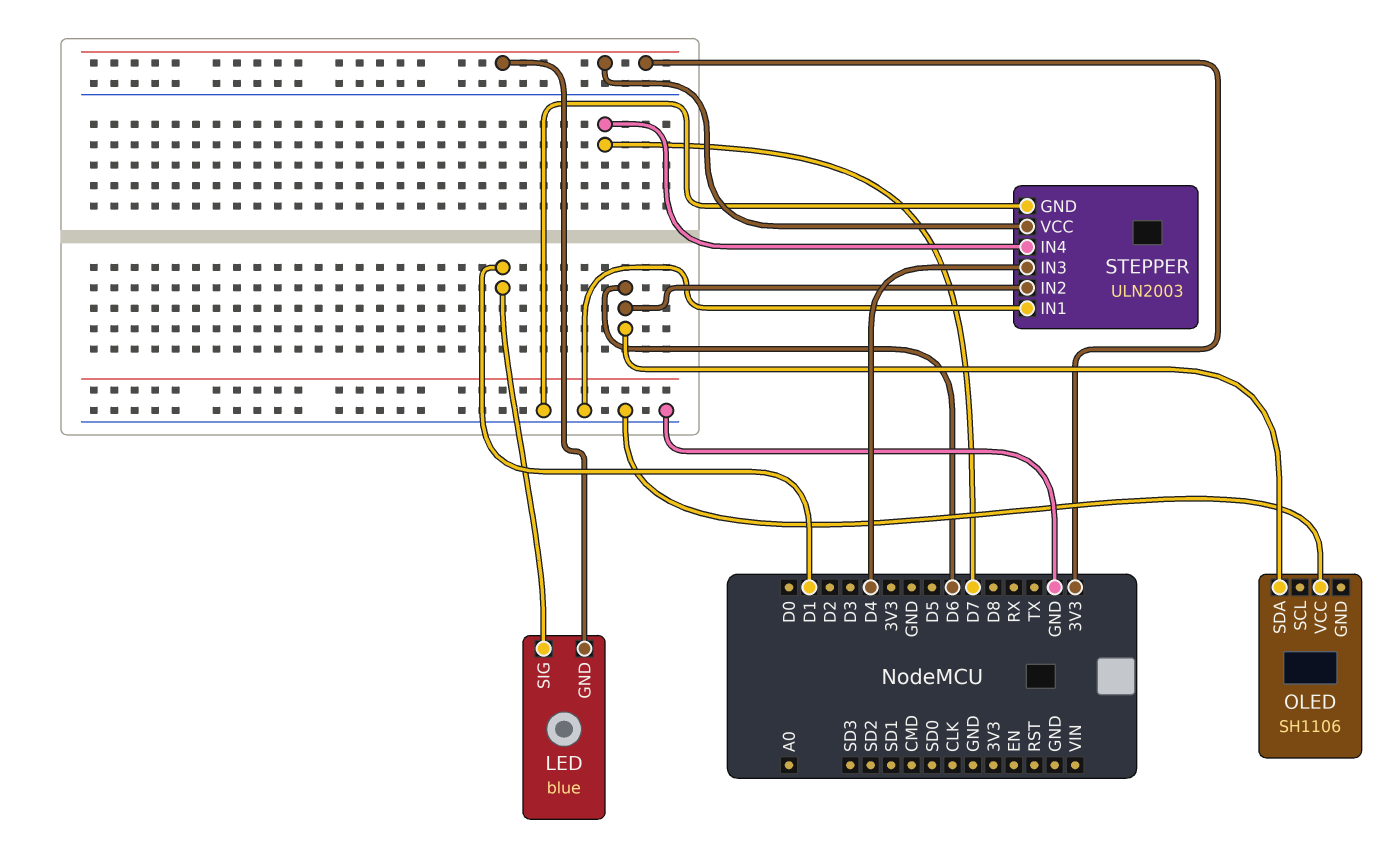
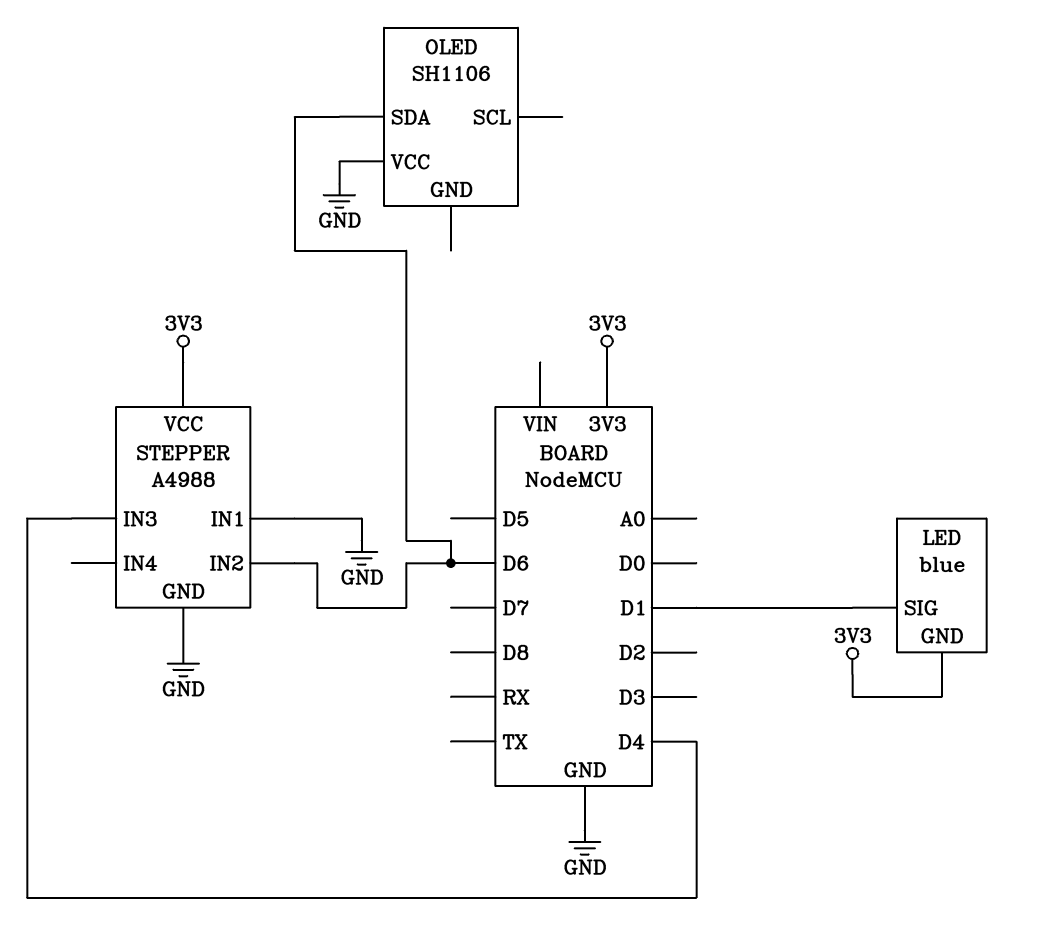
STEPPER: ULN2003 -> A4988
STEPPER pin IN4: D7 -> none

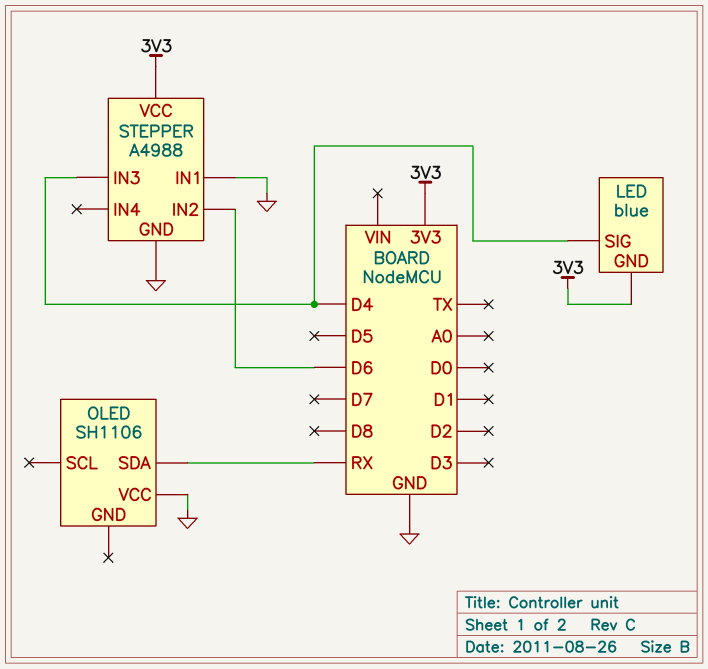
LED pin SIG: D1 -> D4
OLED pin SDA: D6 -> RX

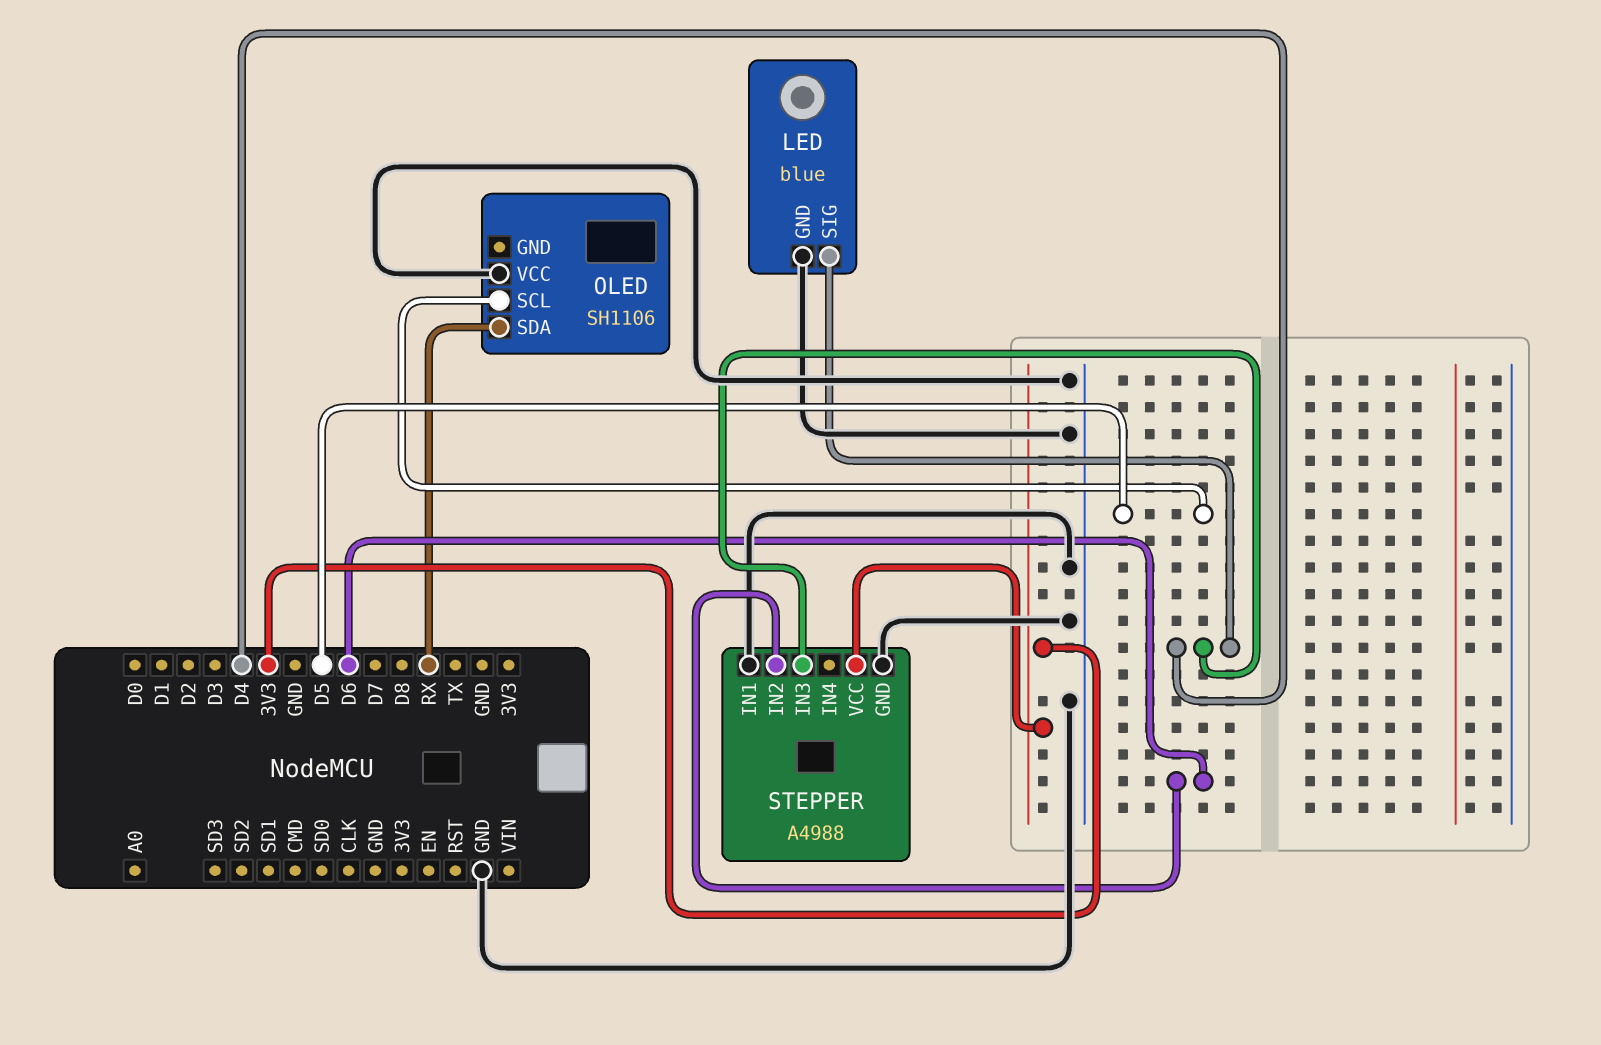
LED pin GND: 3V3 -> GND
OLED pin SCL: none -> D5

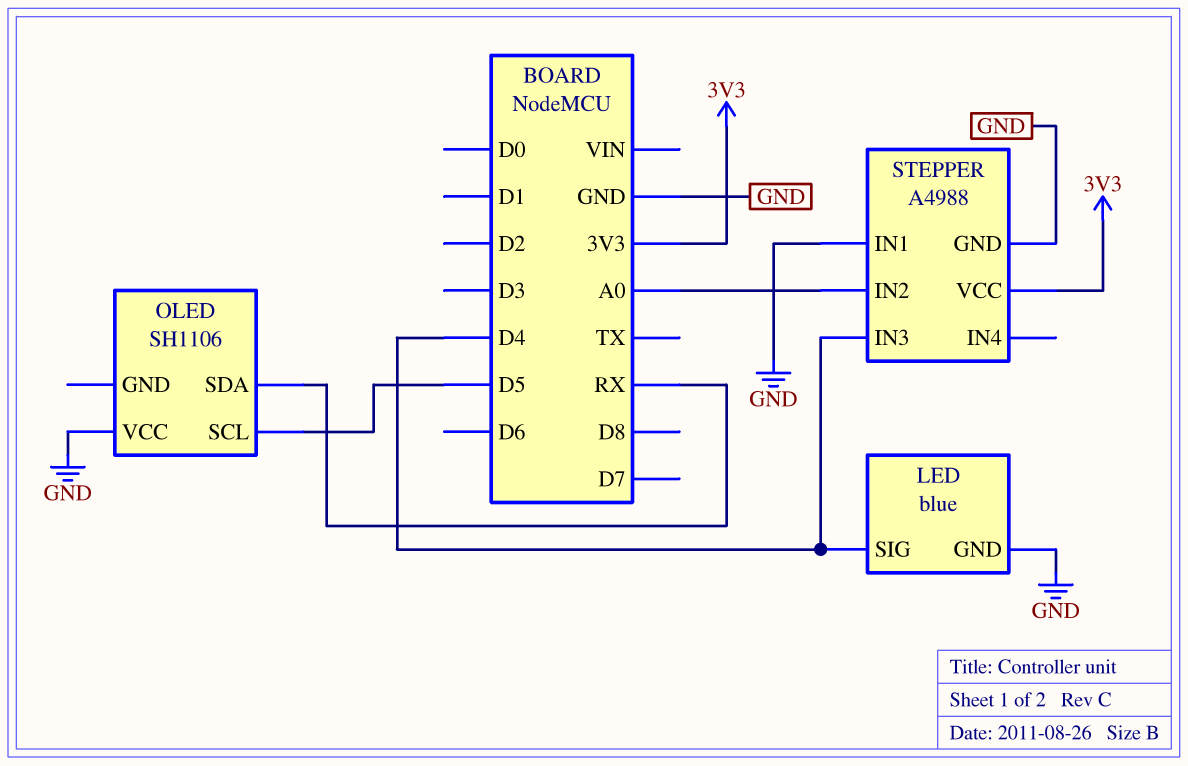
STEPPER pin IN2: D6 -> A0

